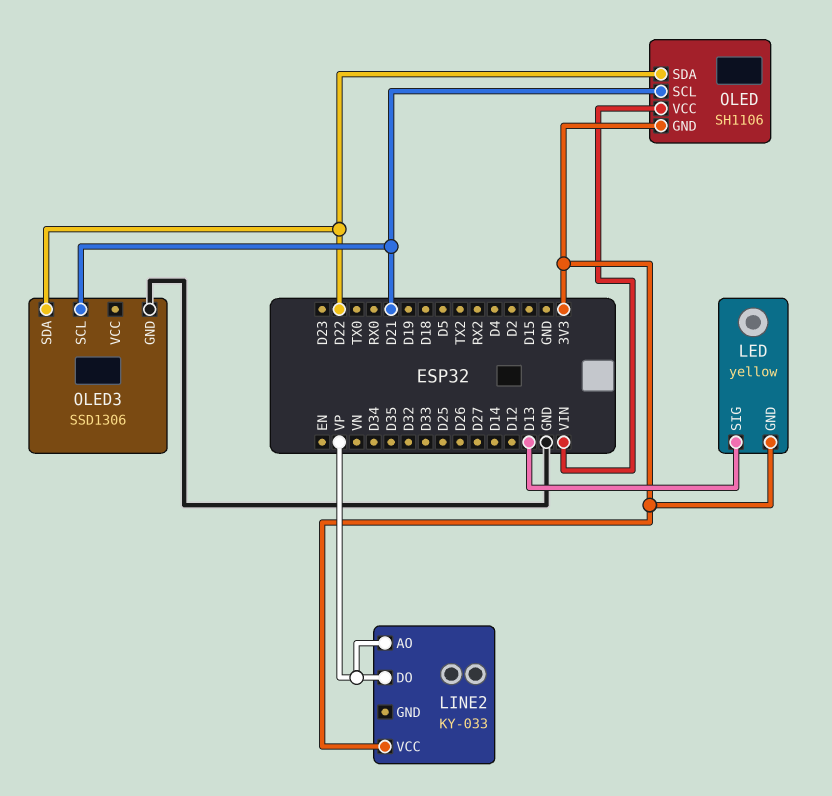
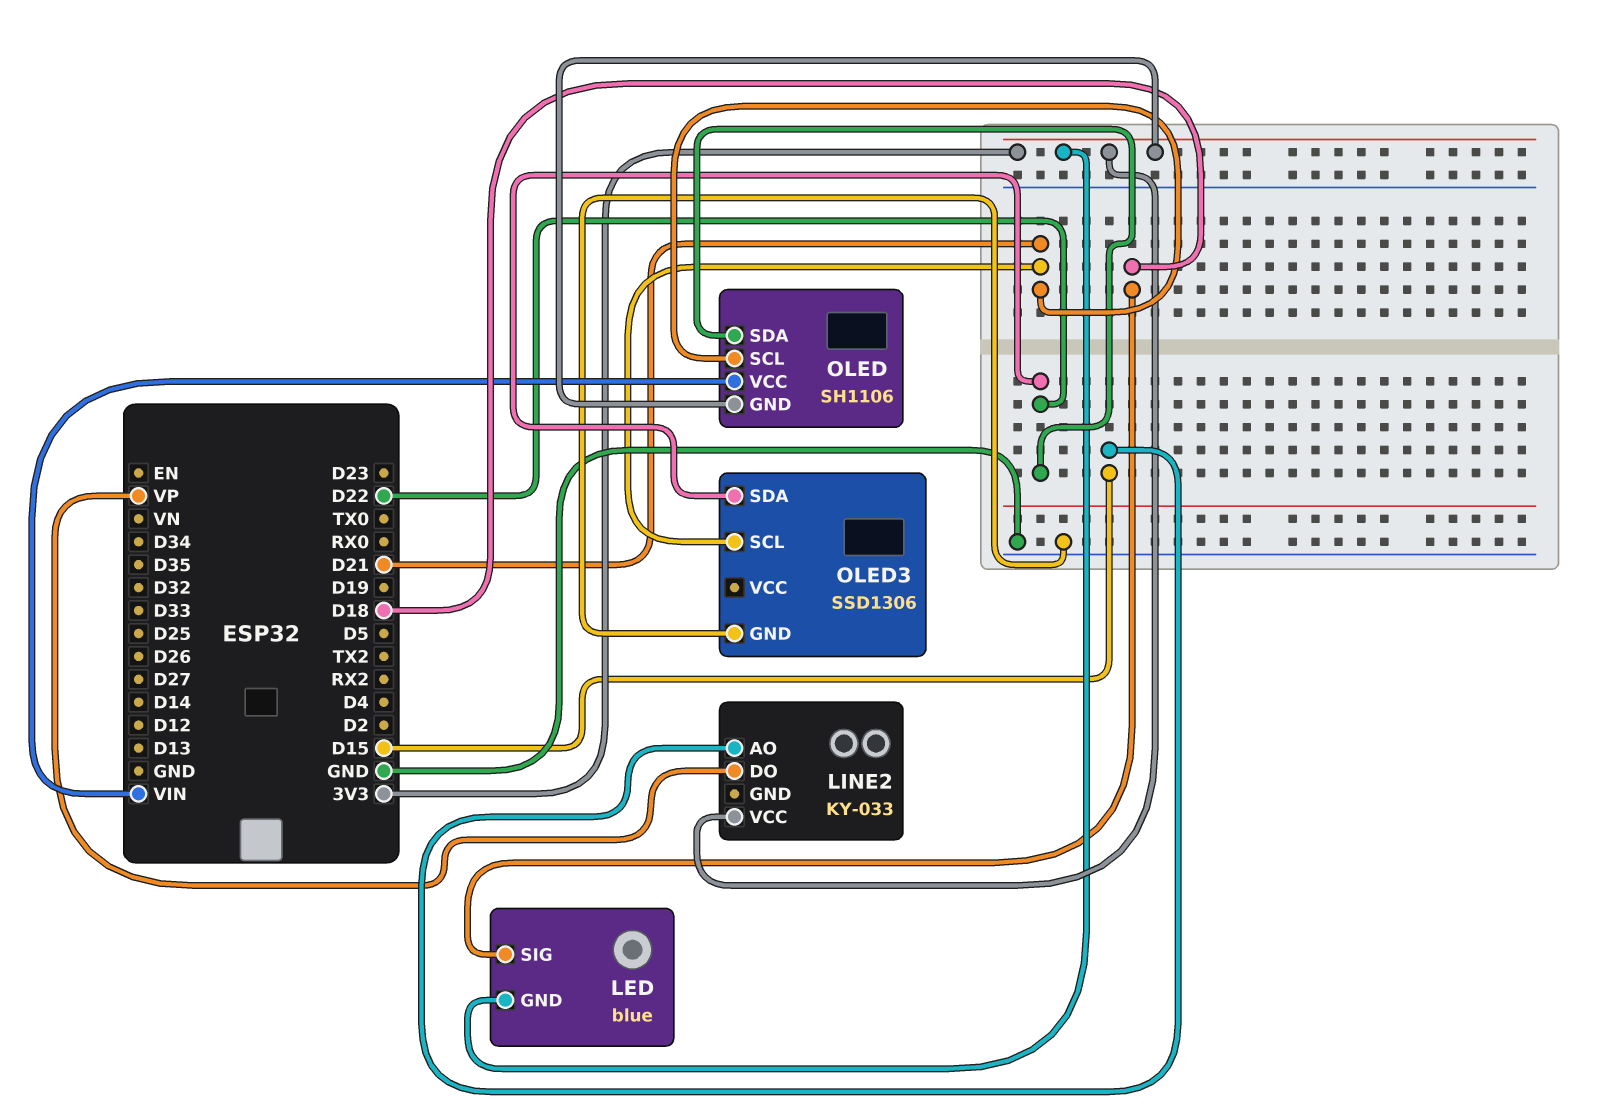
LED: yellow -> blue
LED pin SIG: D13 -> D18
LINE2 pin AO: VP -> D15

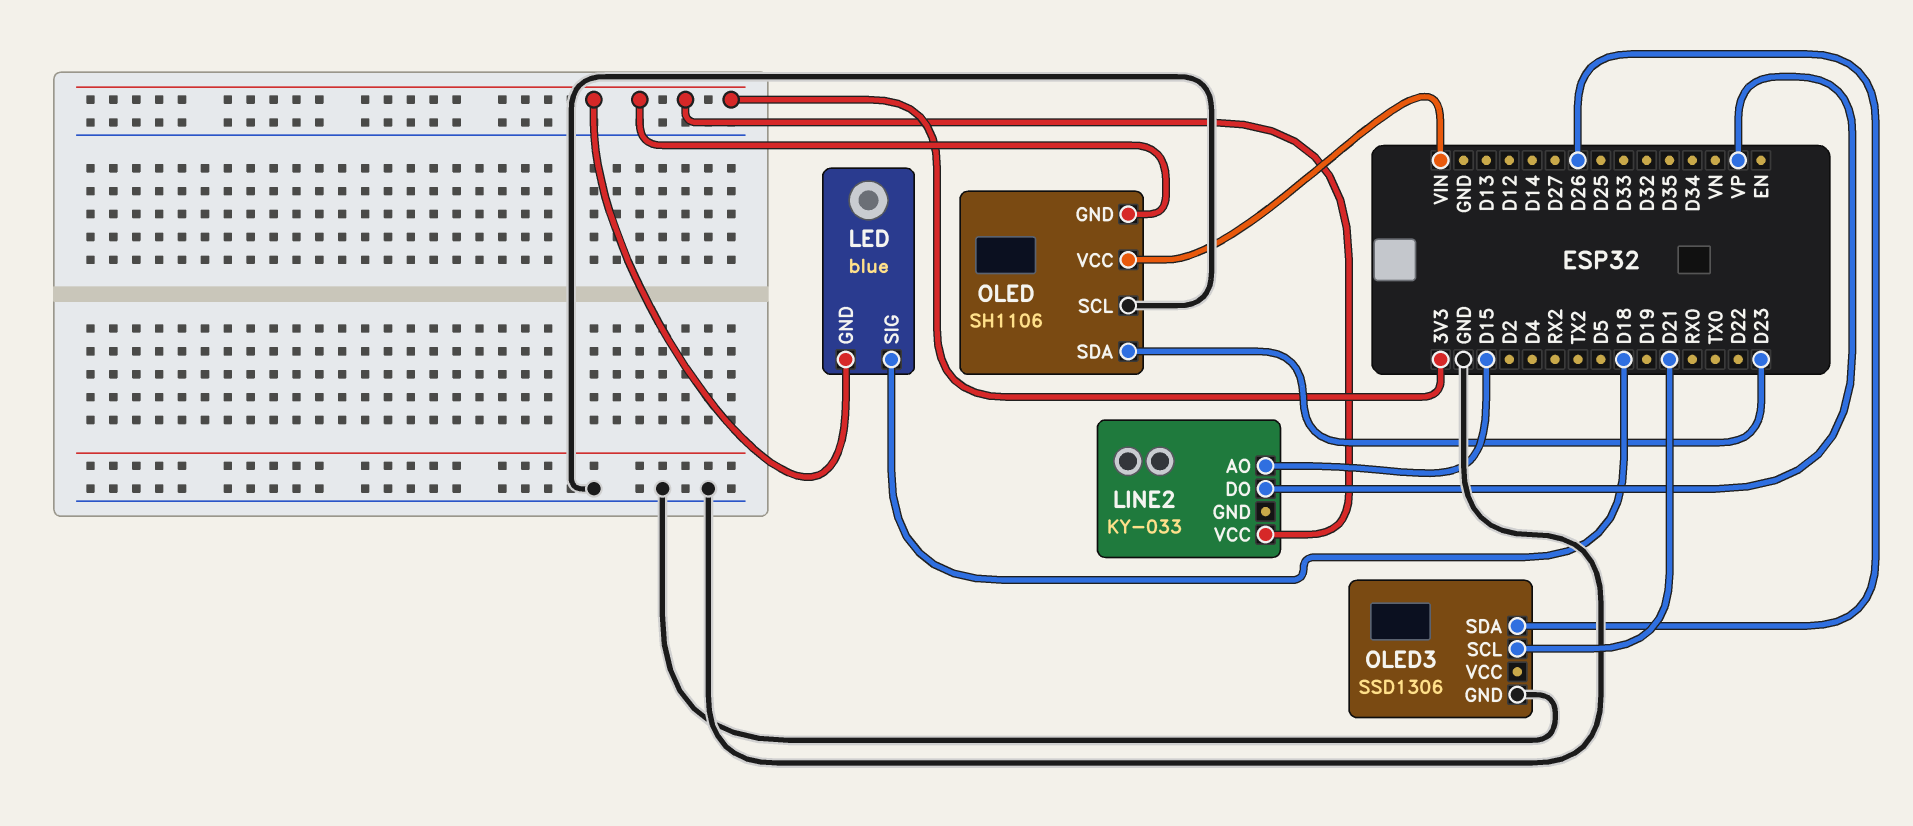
OLED pin SCL: D21 -> GND
OLED pin SDA: D22 -> D23
OLED3 pin SDA: D22 -> D26

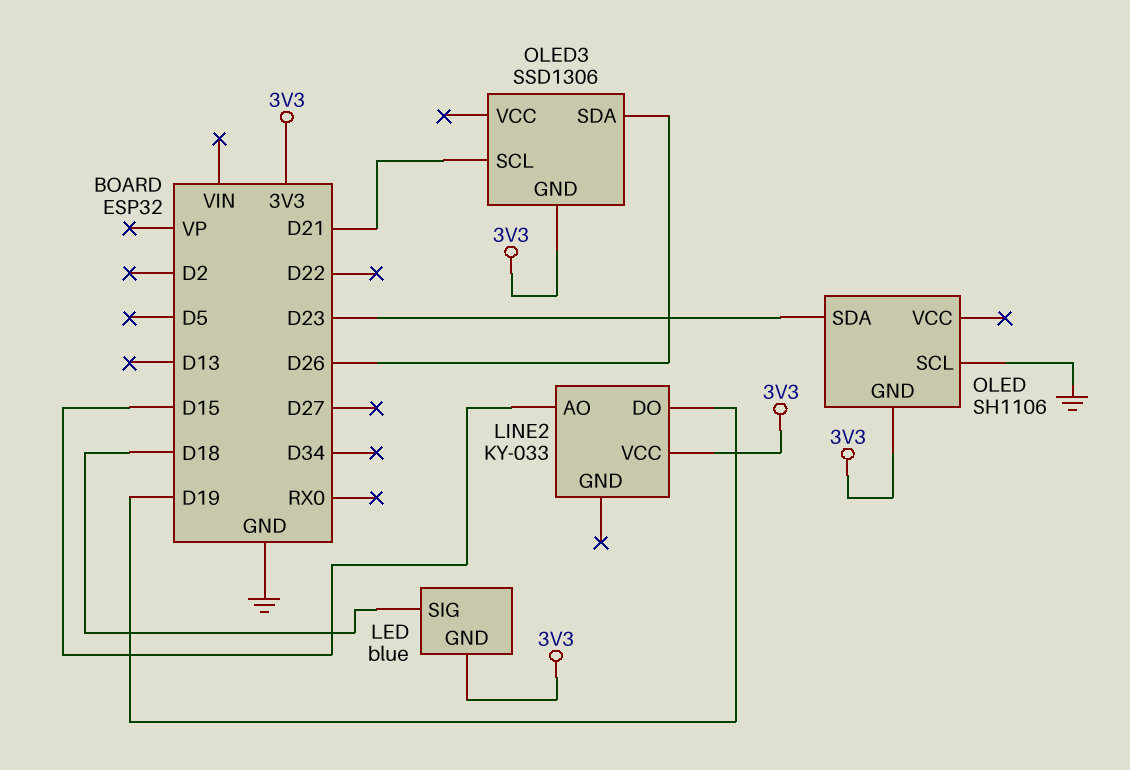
LINE2 pin DO: VP -> D19
OLED pin VCC: VIN -> none
OLED3 pin GND: GND -> 3V3

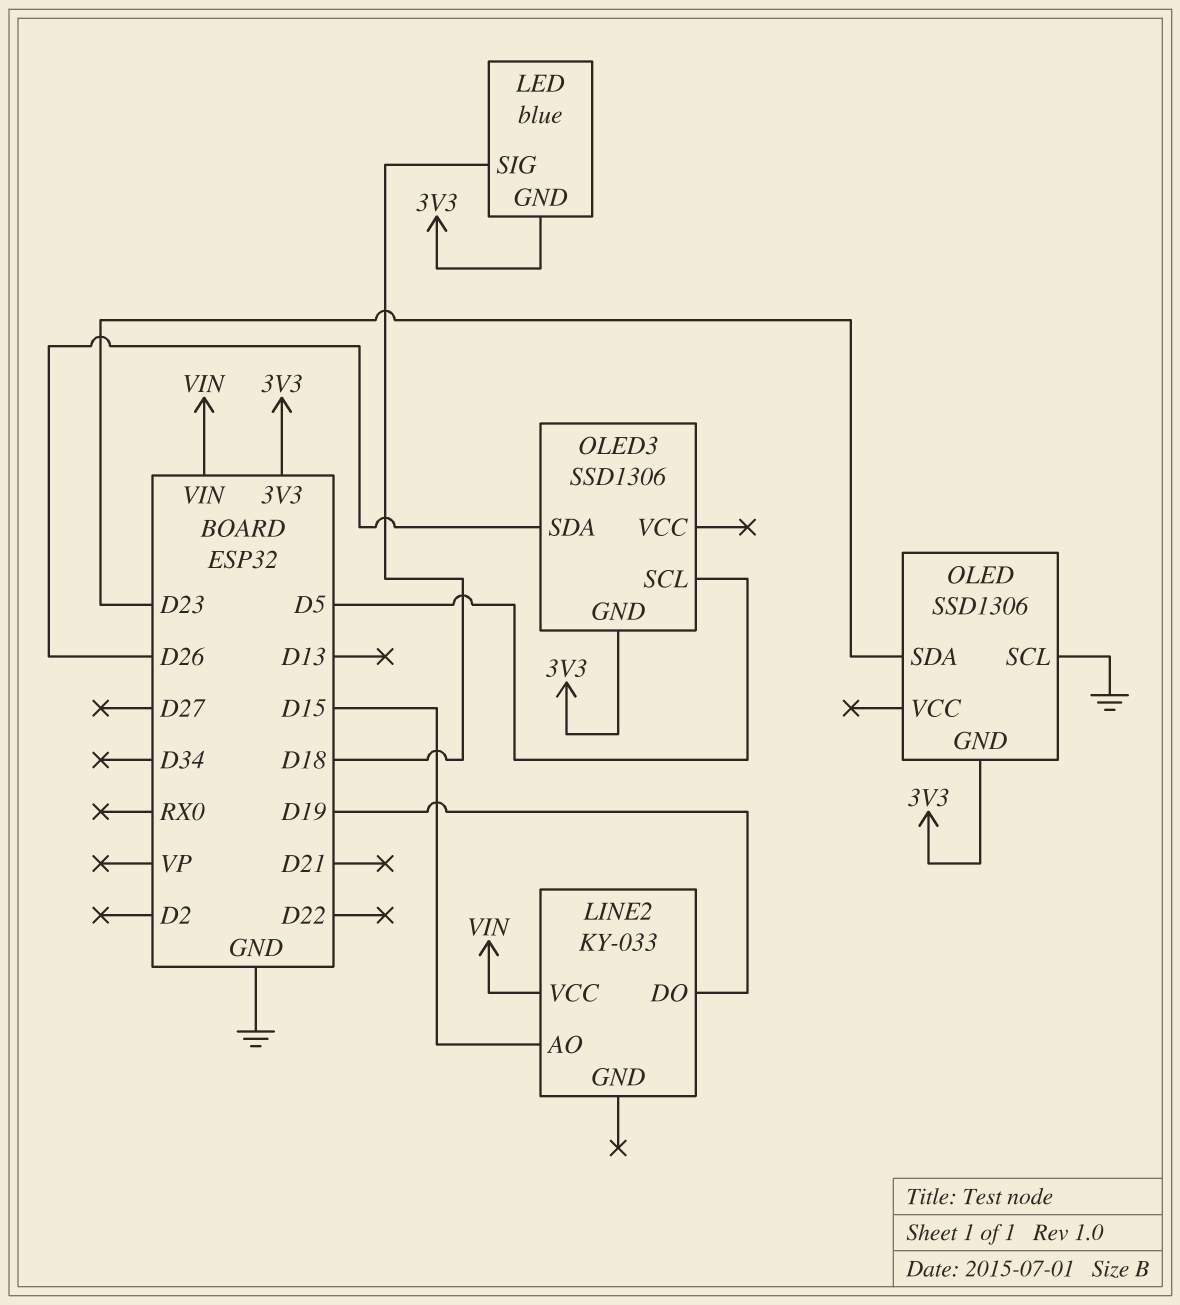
LINE2 pin VCC: 3V3 -> VIN
OLED: SH1106 -> SSD1306
OLED3 pin SCL: D21 -> D5

